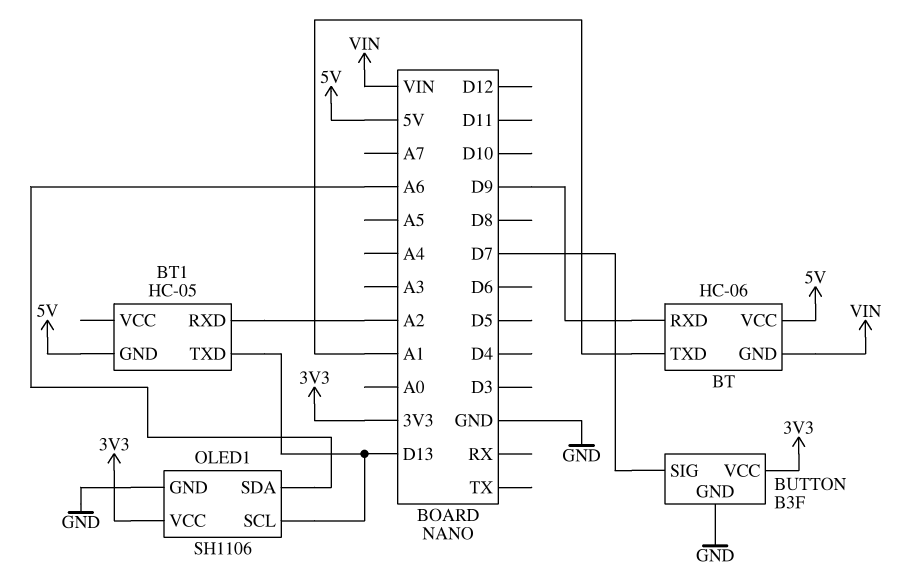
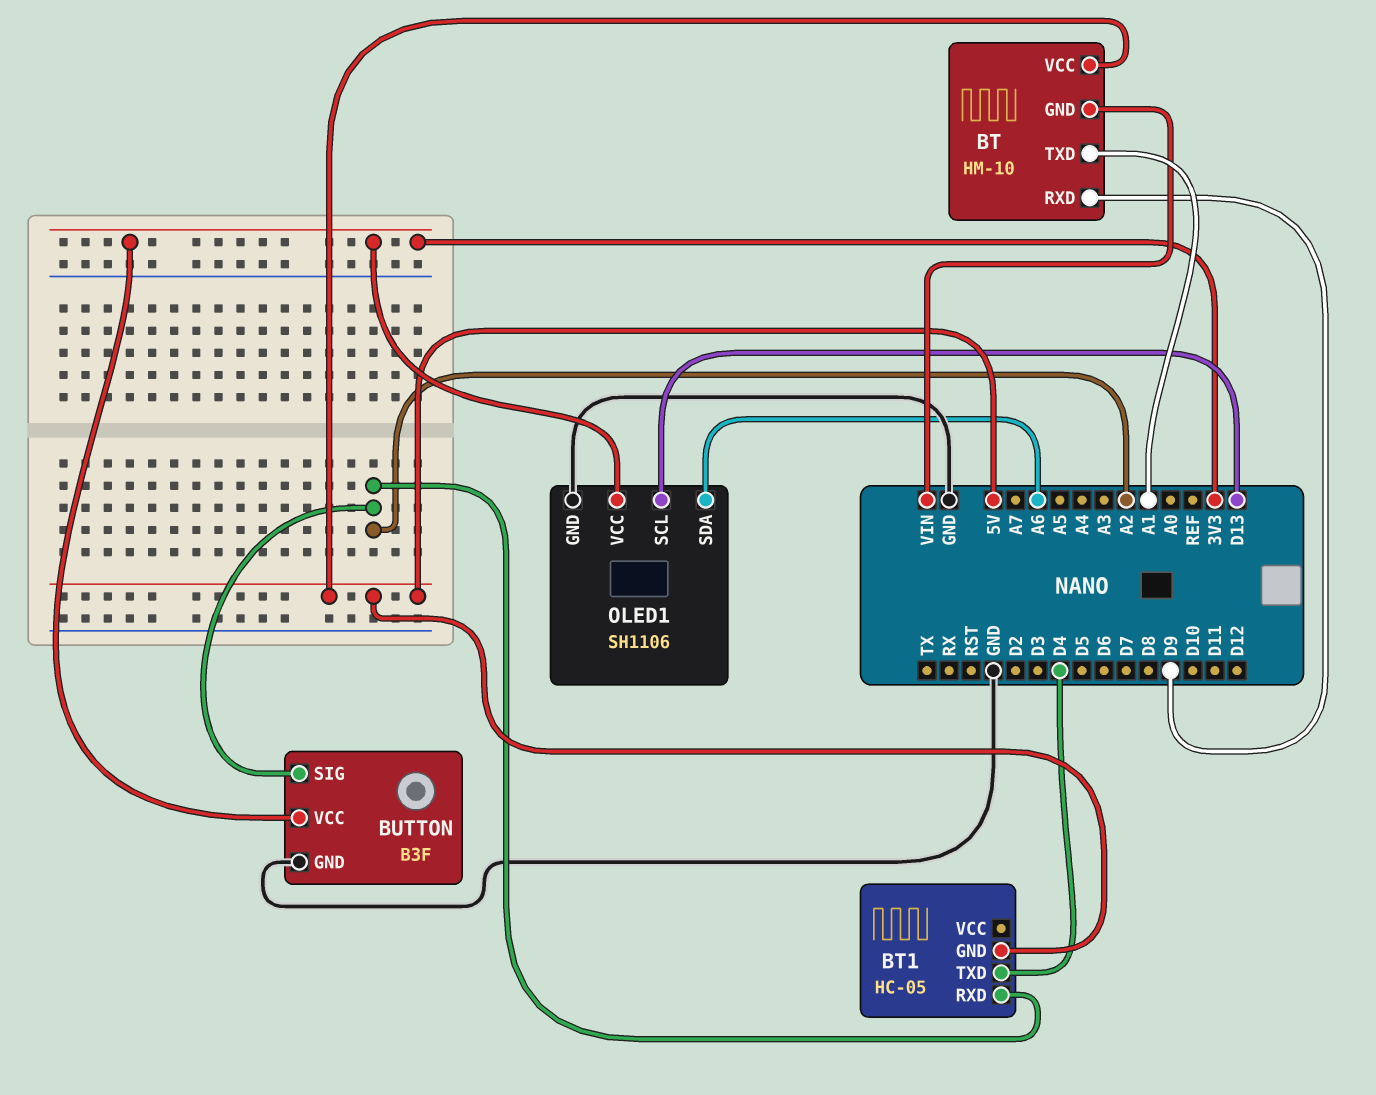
BT: HC-06 -> HM-10
BT1 pin TXD: D13 -> D4
BUTTON pin SIG: D7 -> A2

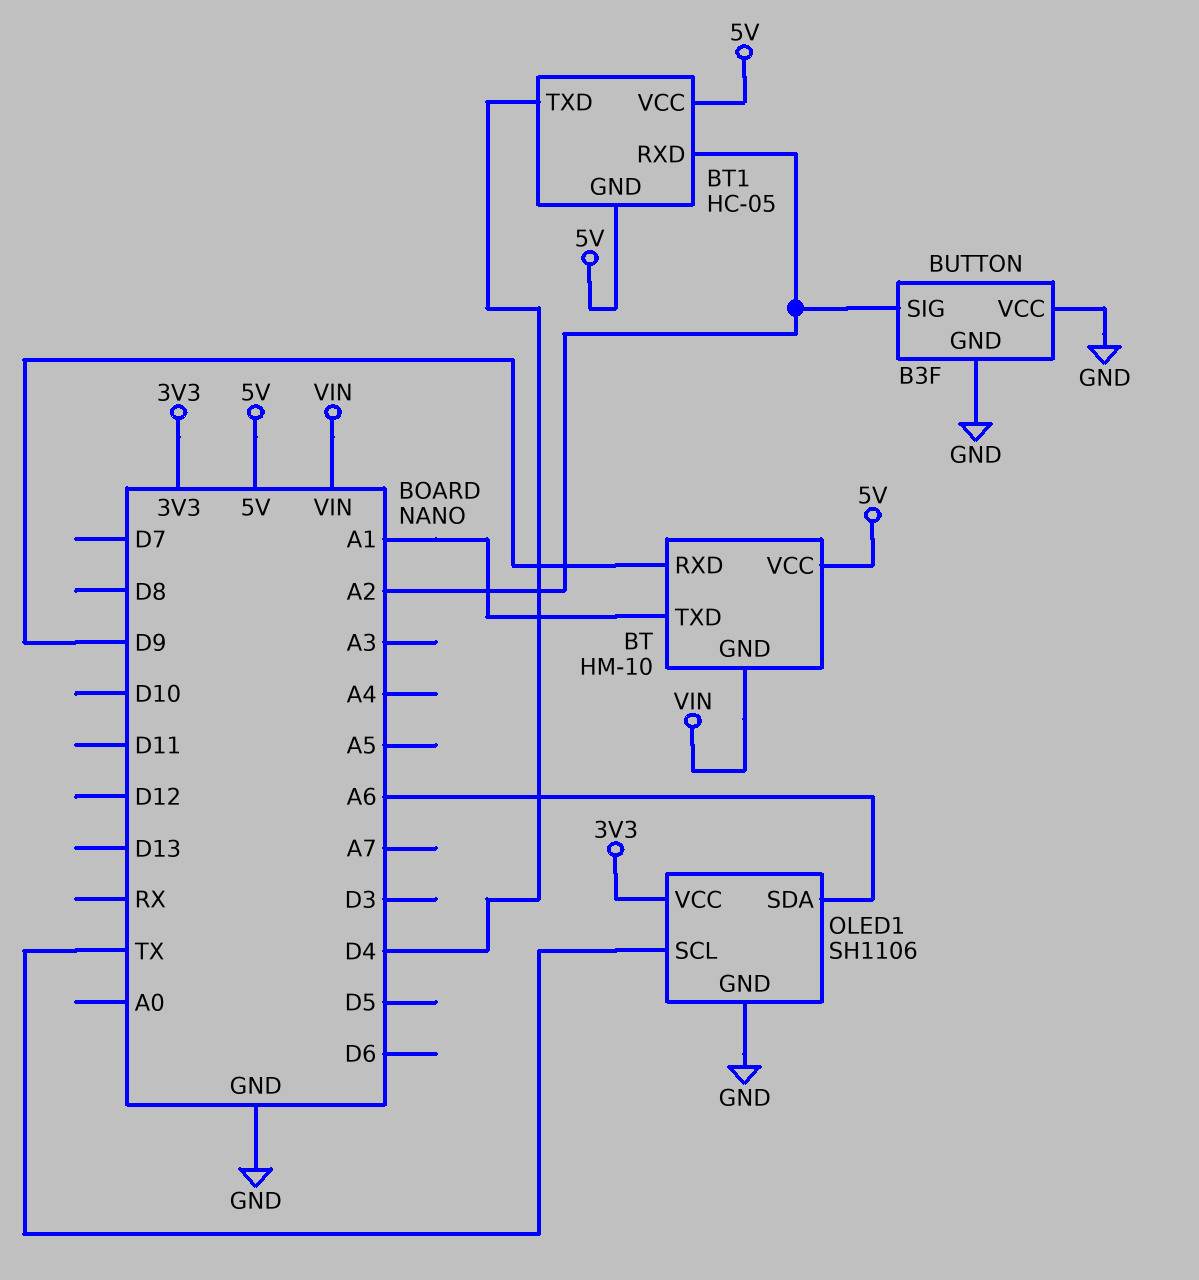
BT1 pin VCC: none -> 5V
BUTTON pin VCC: 3V3 -> GND
OLED1 pin SCL: D13 -> TX

